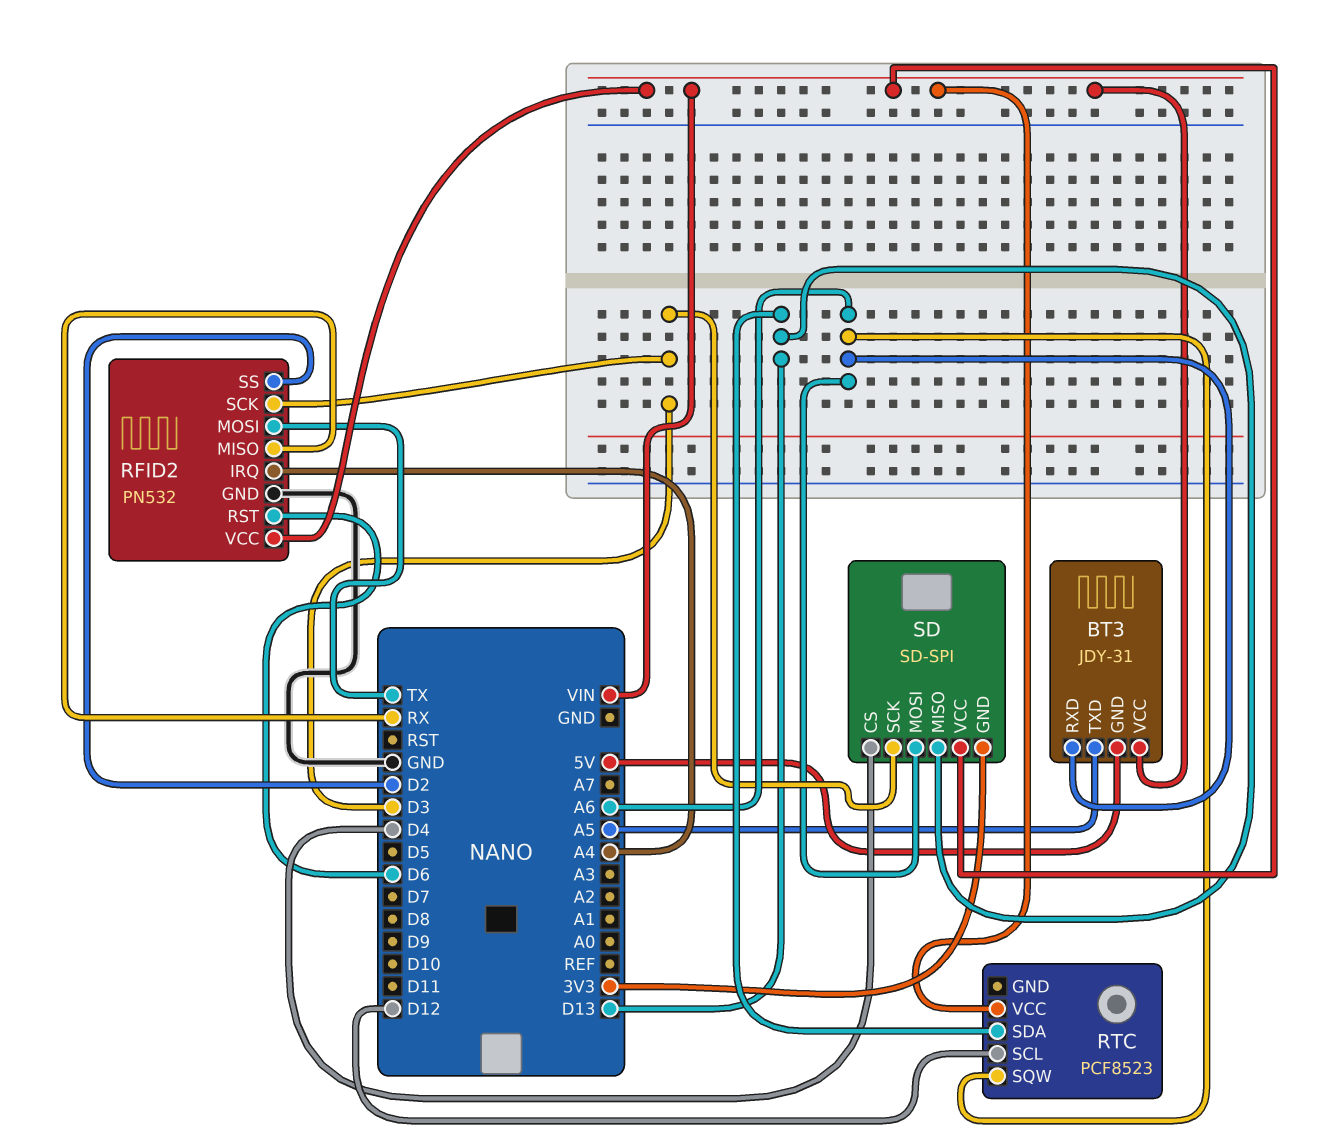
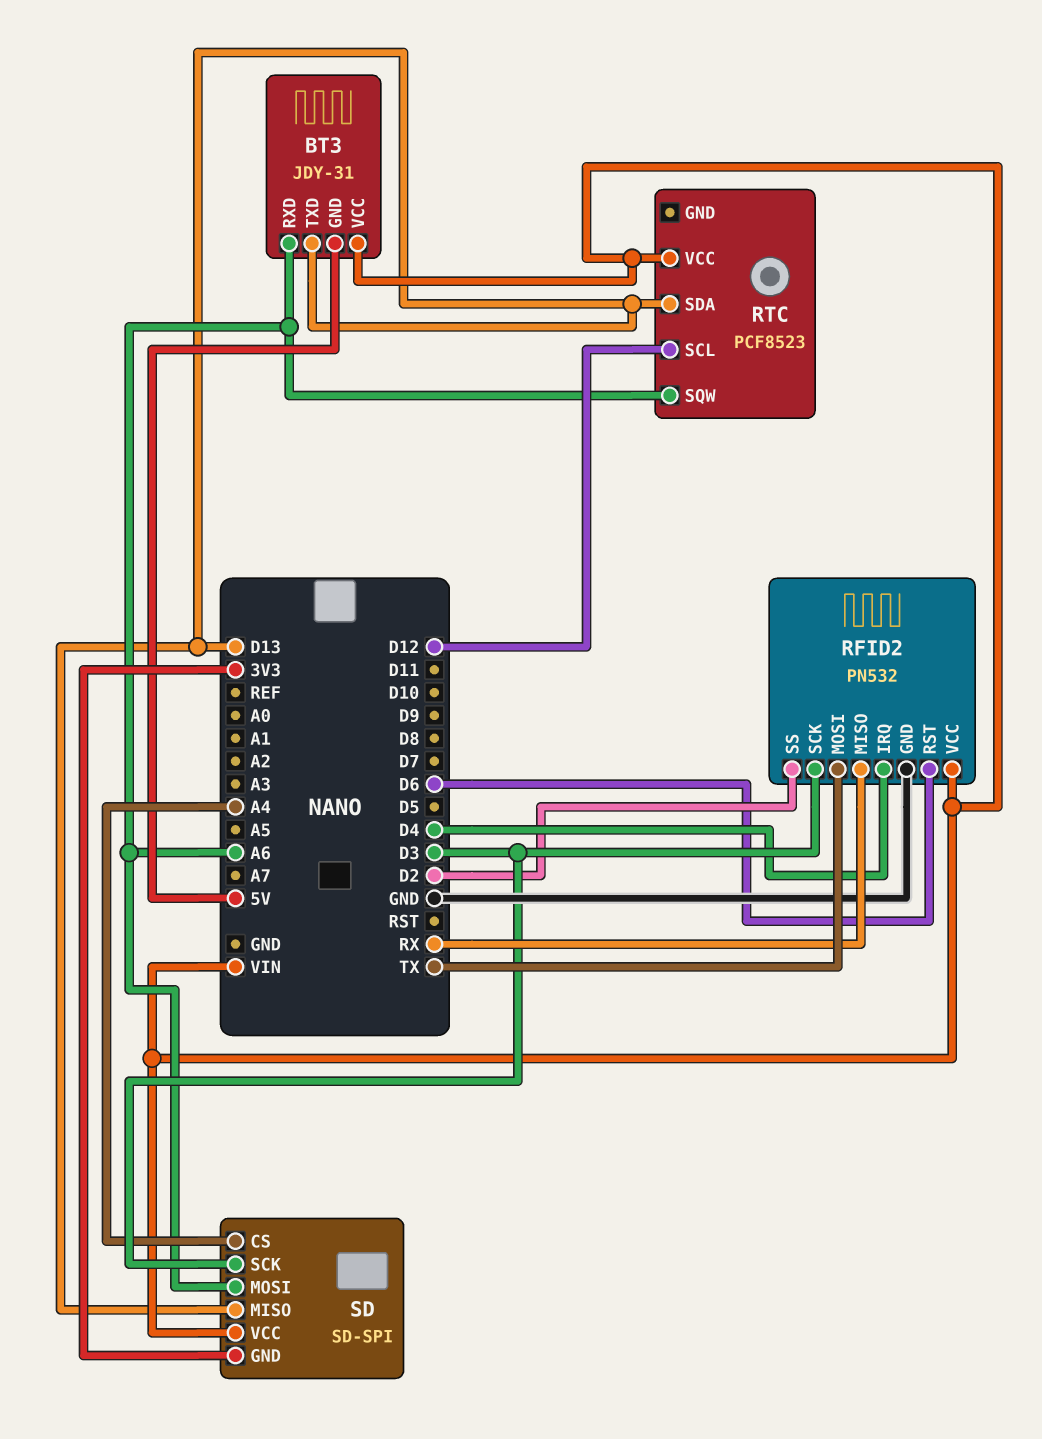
BT3 pin TXD: A5 -> D13
RFID2 pin IRQ: A4 -> D4
SD pin CS: D4 -> A4

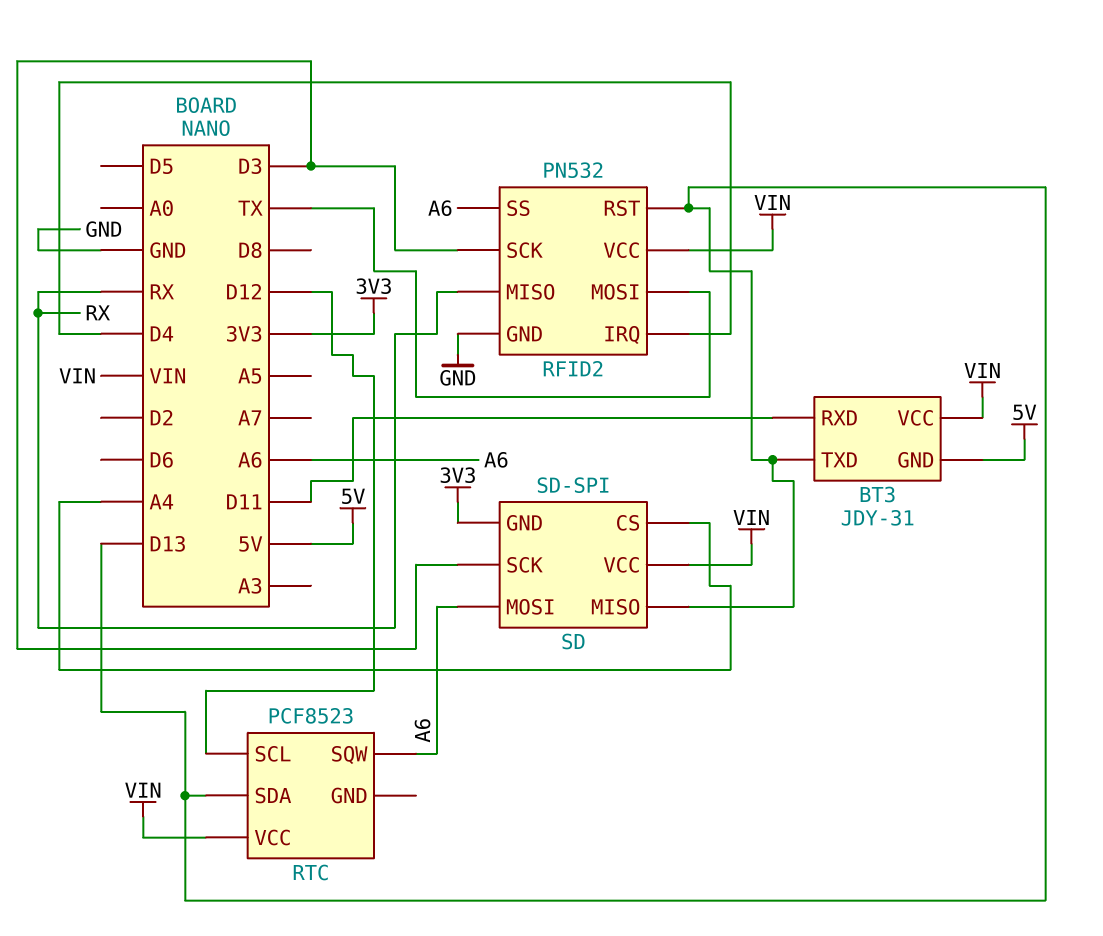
BT3 pin RXD: A6 -> D11
RFID2 pin RST: D6 -> D13
RFID2 pin SS: D2 -> A6

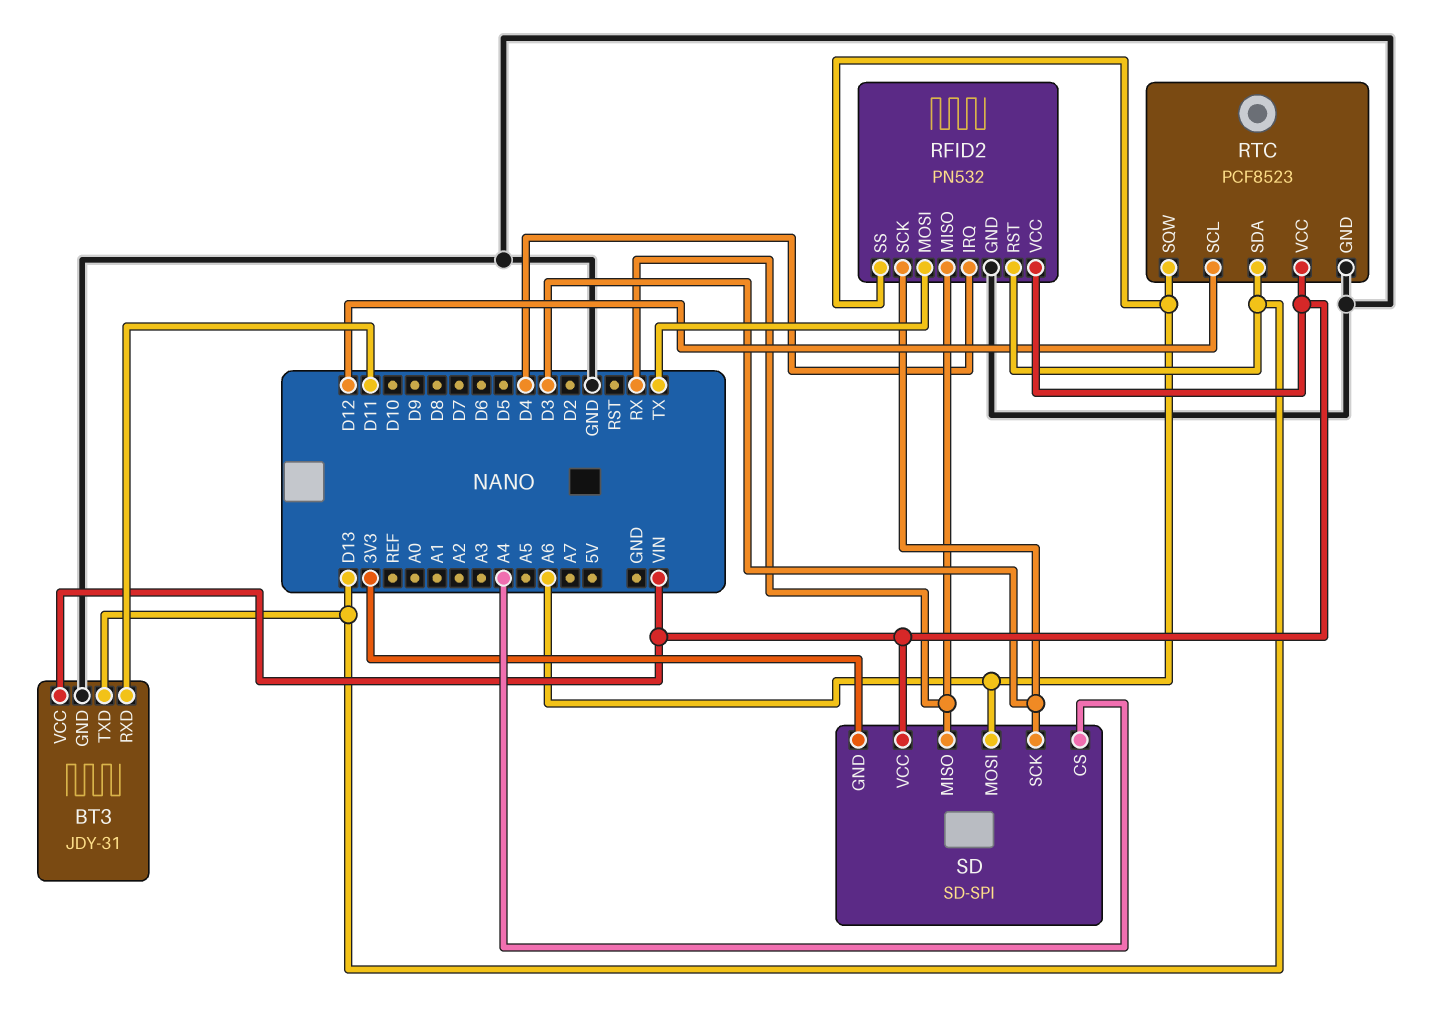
BT3 pin GND: 5V -> GND
RTC pin GND: none -> GND
SD pin MISO: D13 -> RX

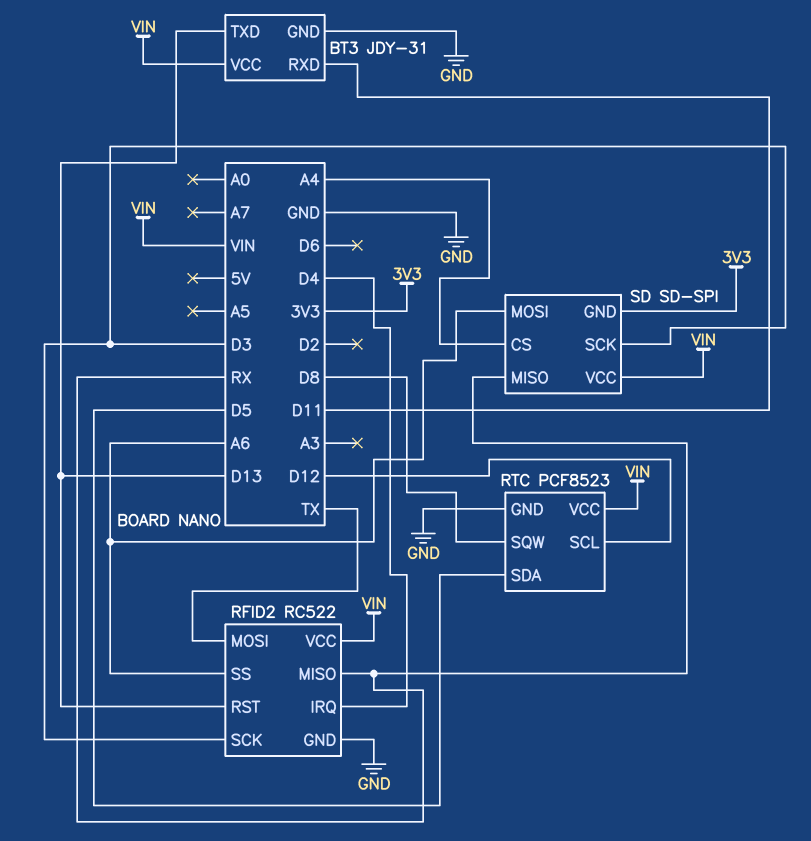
RFID2: PN532 -> RC522
RTC pin SDA: D13 -> D5
RTC pin SQW: A6 -> D8

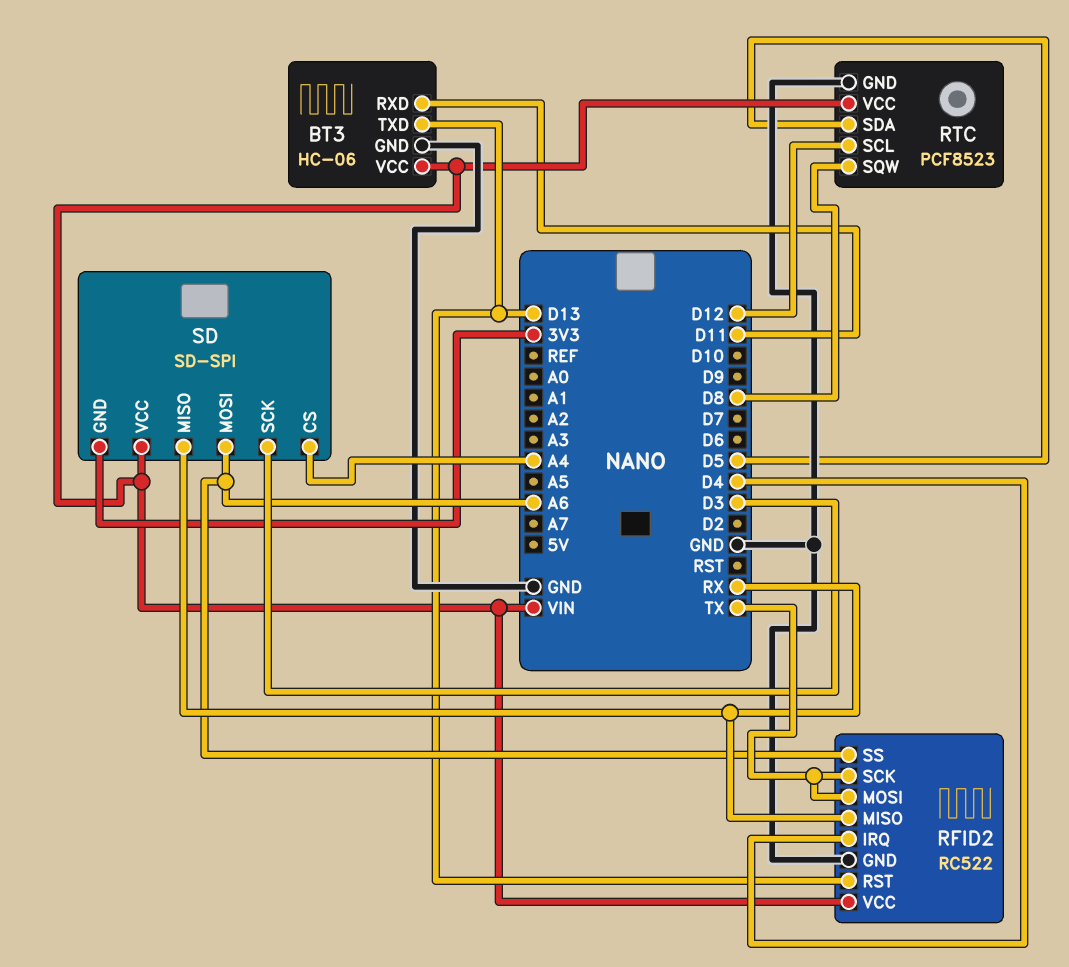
BT3: JDY-31 -> HC-06
RFID2 pin SCK: D3 -> TX

